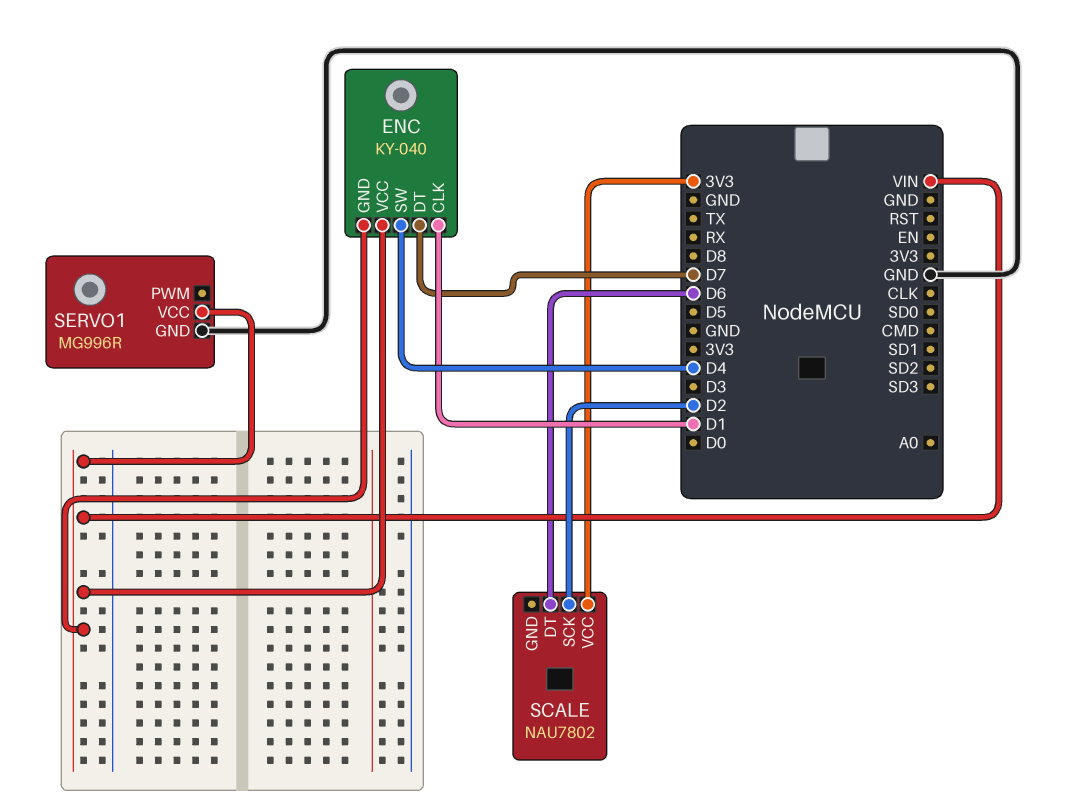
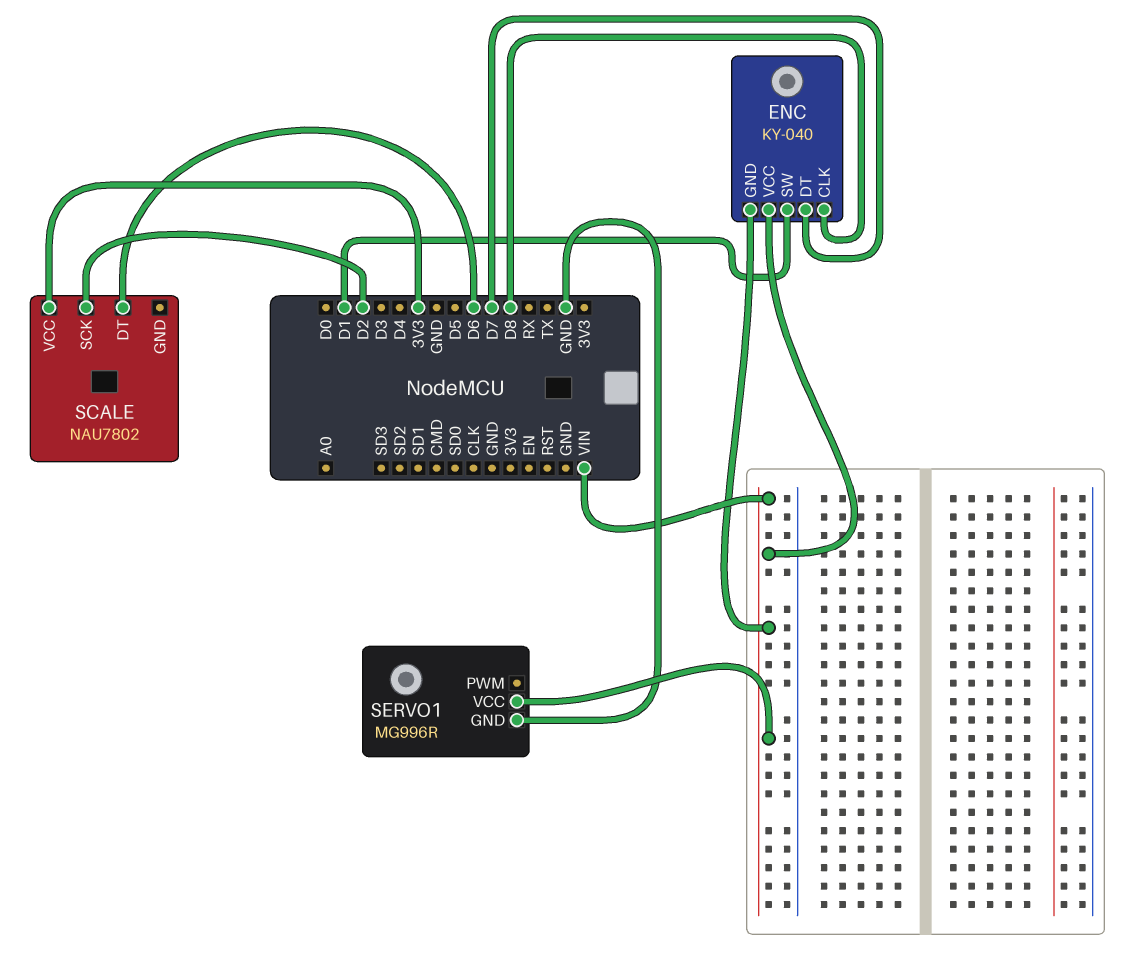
ENC pin CLK: D1 -> D8
ENC pin SW: D4 -> D1

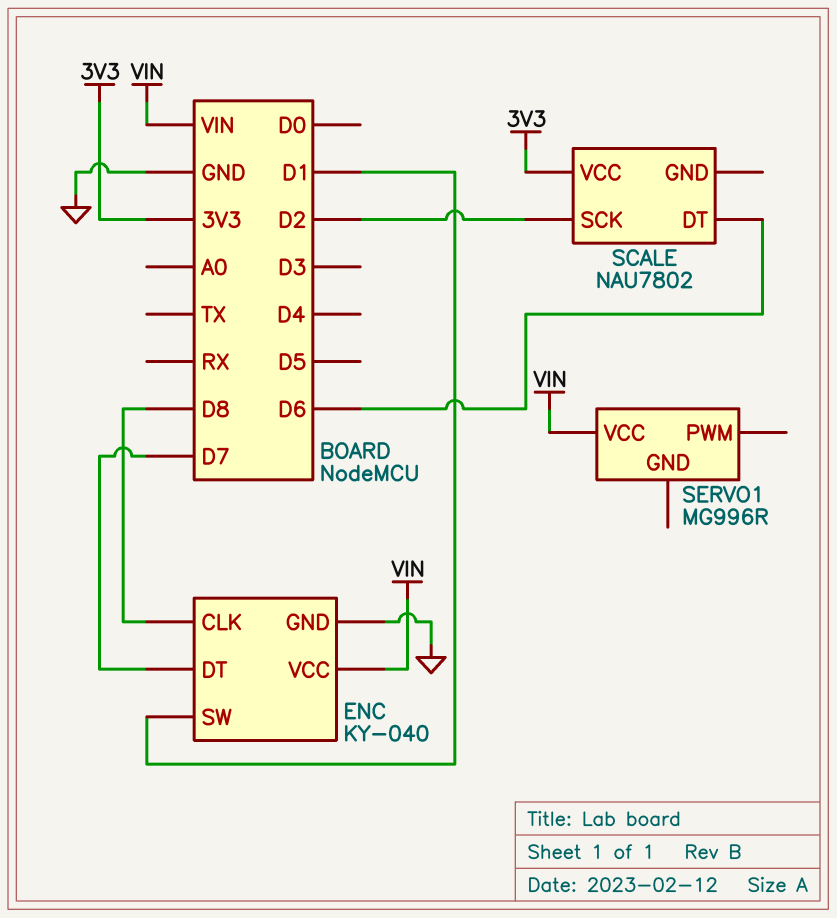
ENC pin GND: VIN -> GND
SERVO1 pin GND: GND -> none

